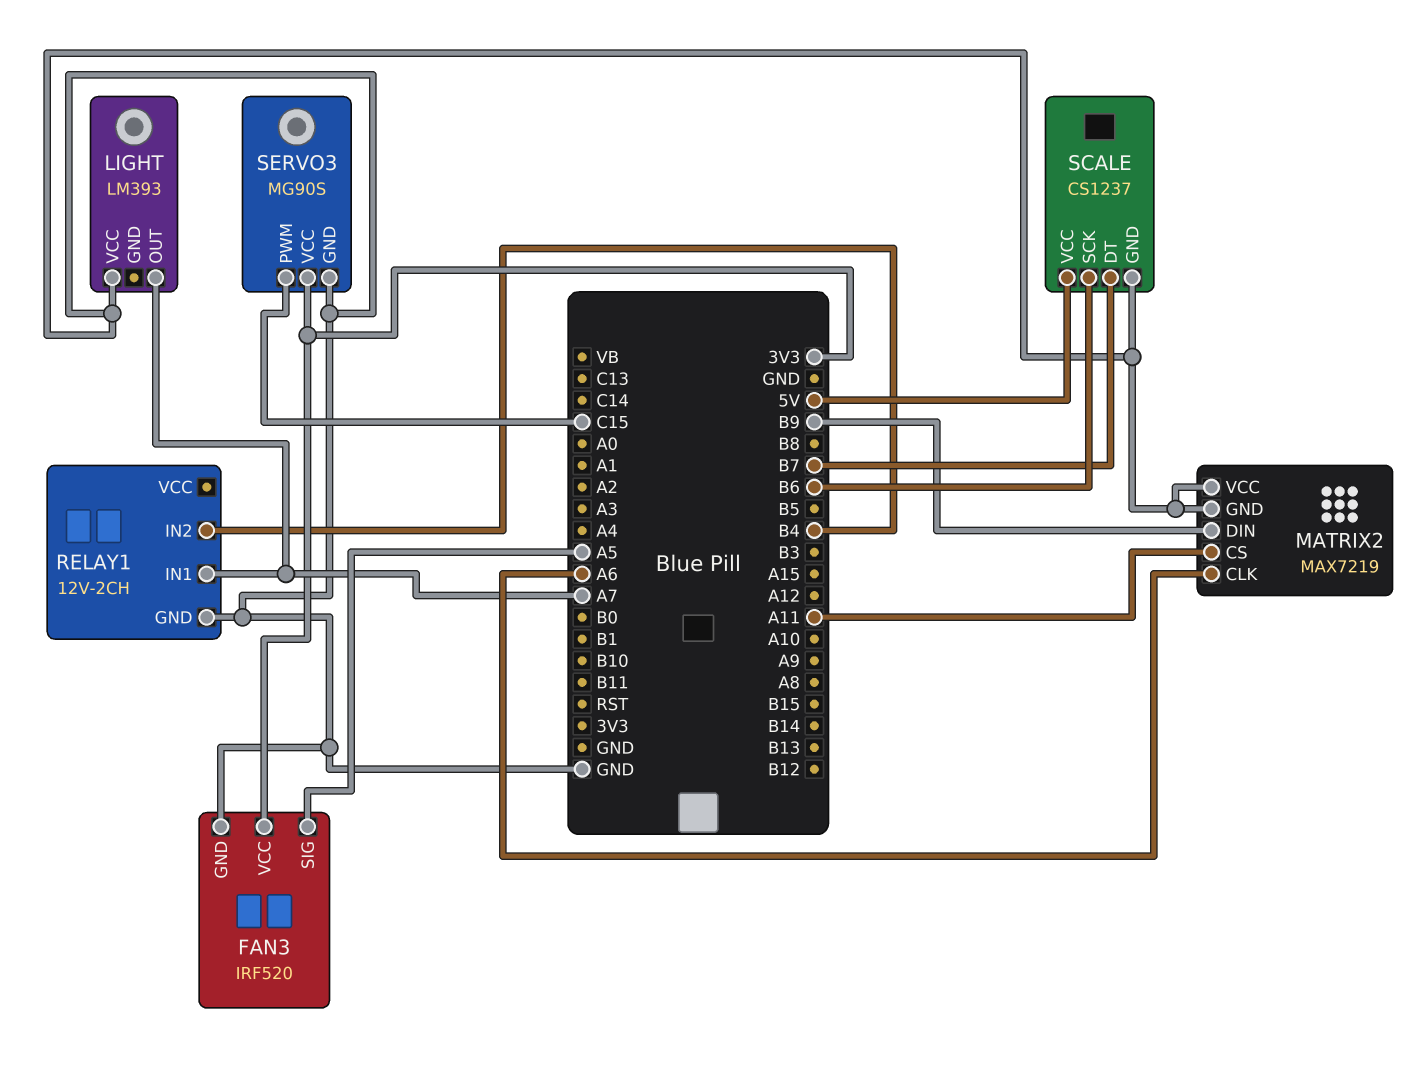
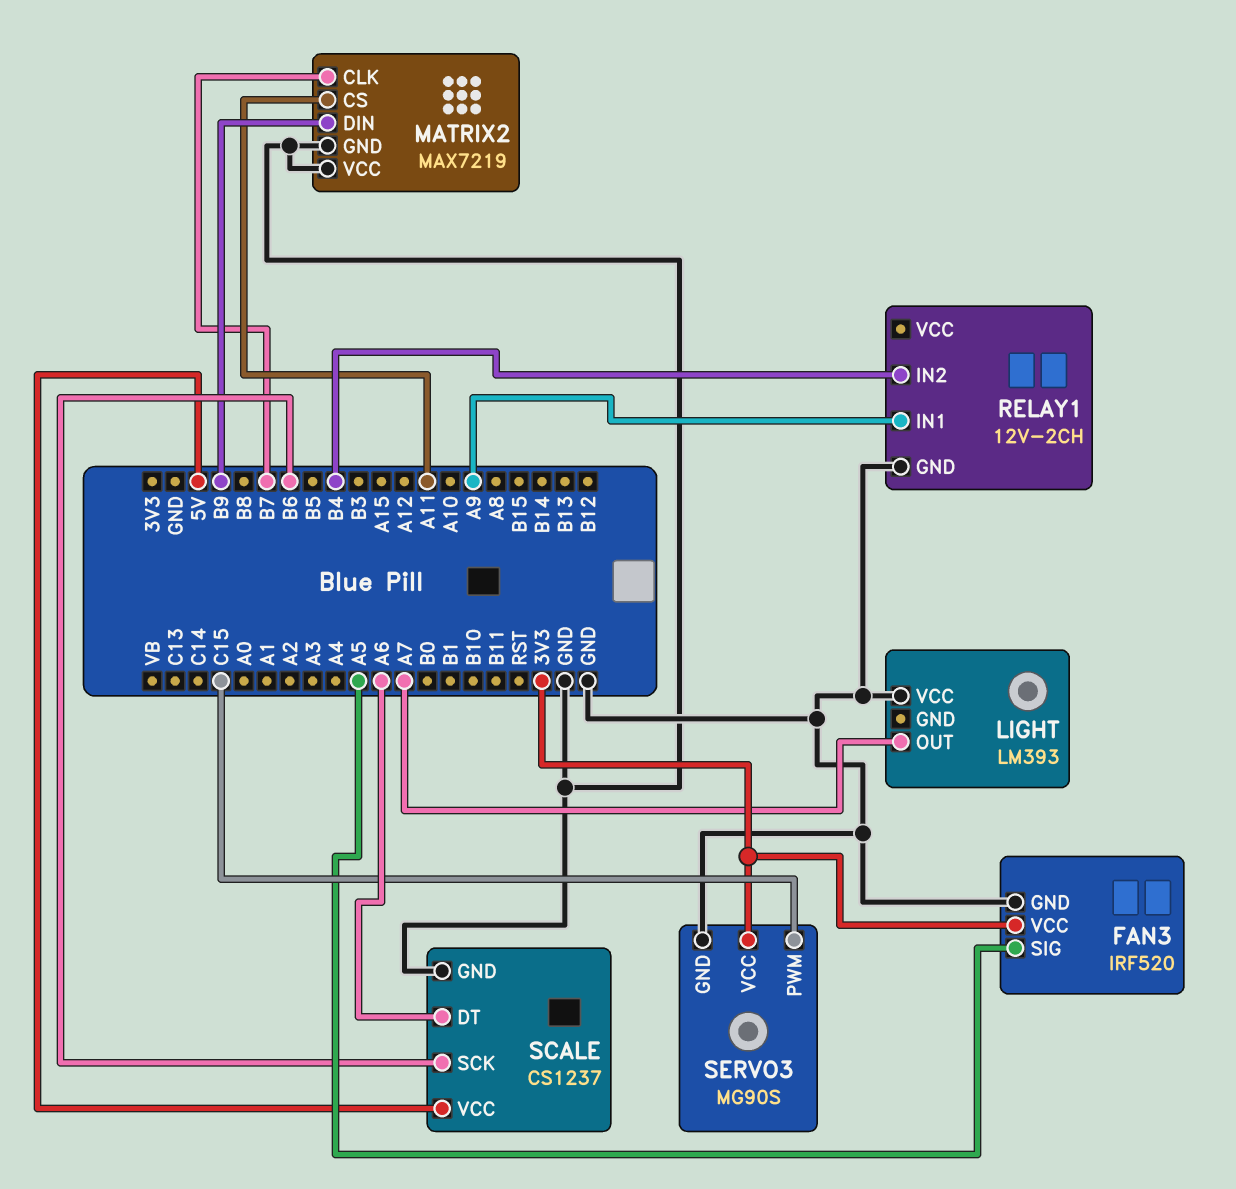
MATRIX2 pin CLK: A6 -> B7
RELAY1 pin IN1: A7 -> A9
SCALE pin DT: B7 -> A6

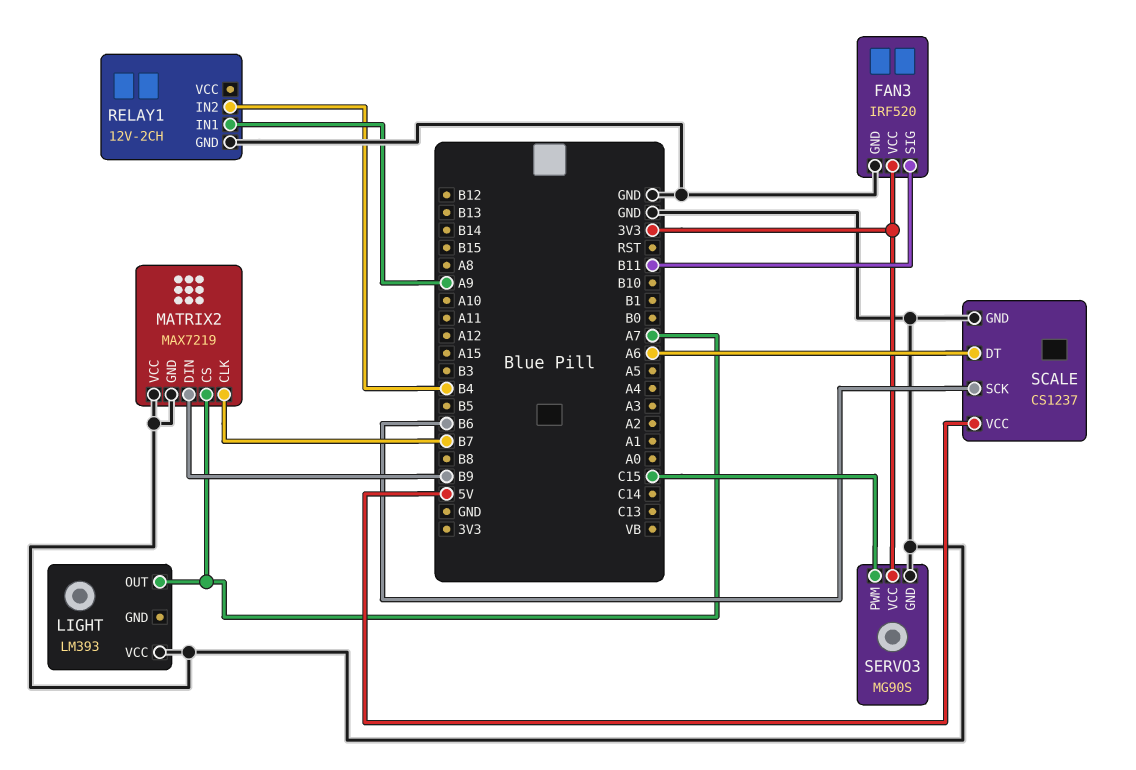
FAN3 pin SIG: A5 -> B11
MATRIX2 pin CS: A11 -> A7

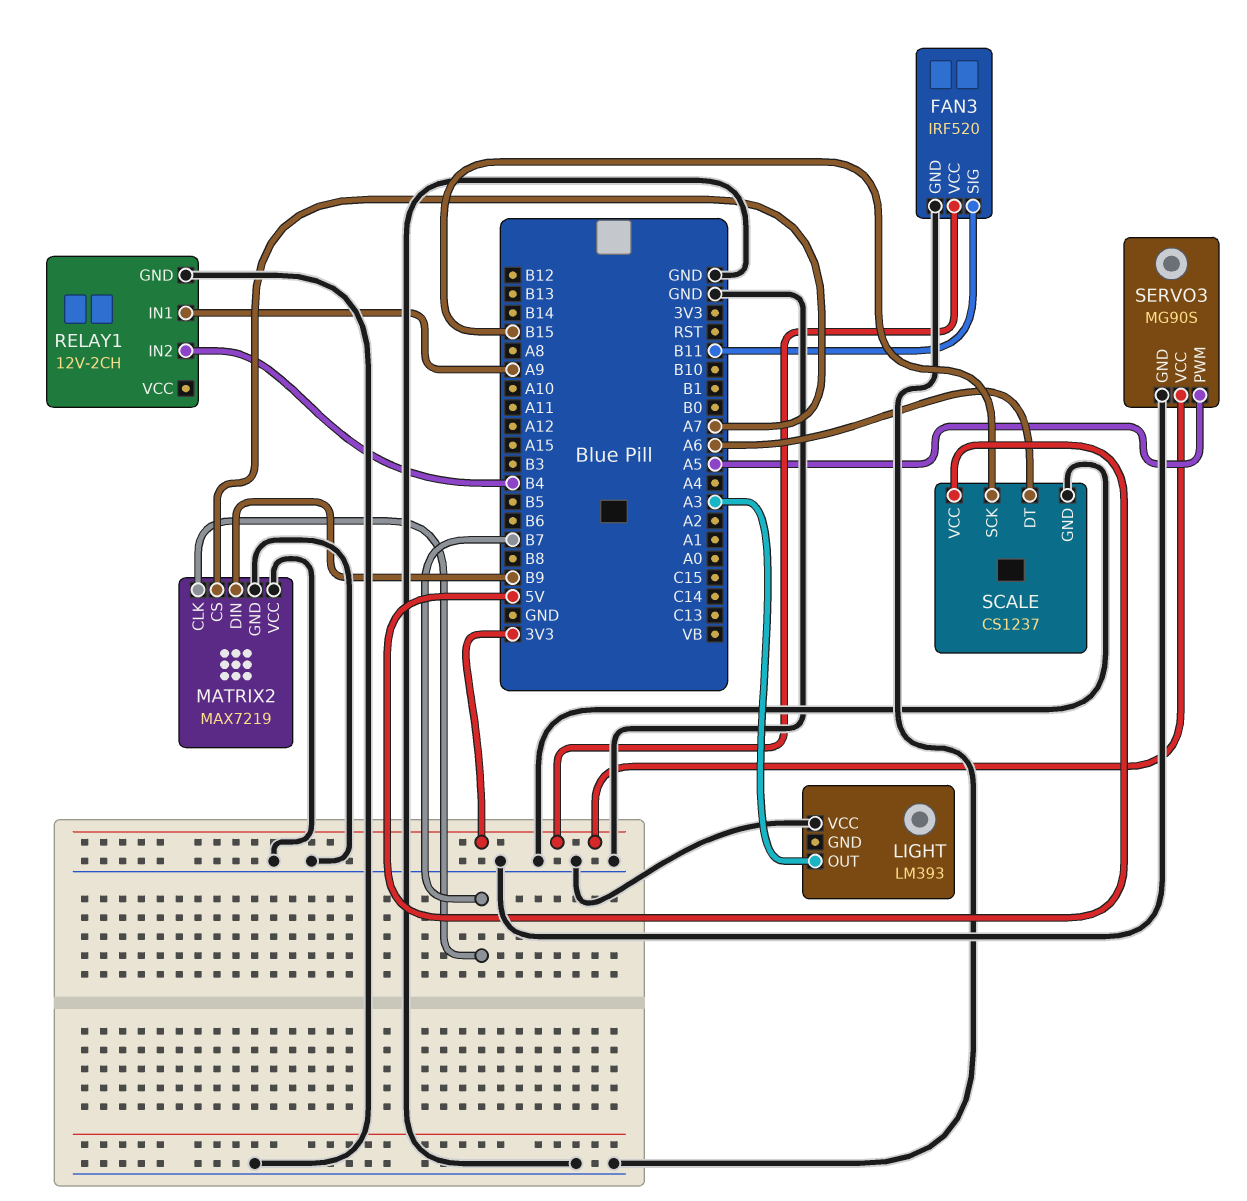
LIGHT pin OUT: A7 -> A3
SCALE pin SCK: B6 -> B15
SERVO3 pin PWM: C15 -> A5

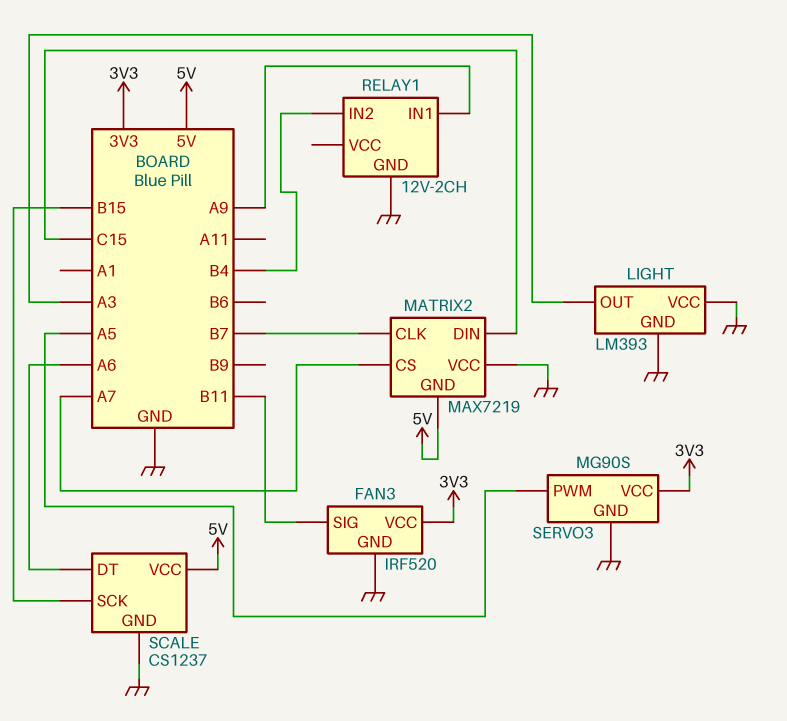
LIGHT pin GND: none -> GND
MATRIX2 pin DIN: B9 -> C15
MATRIX2 pin GND: GND -> 5V

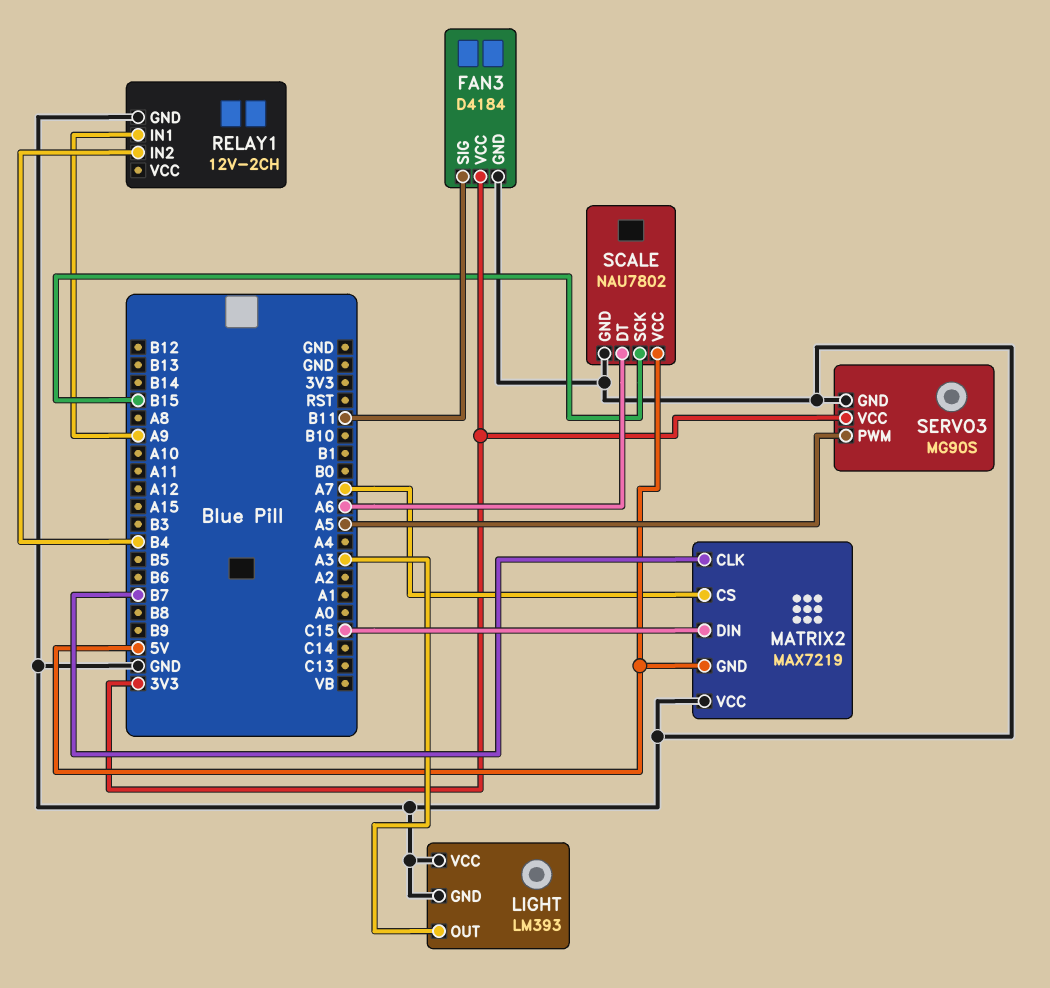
FAN3: IRF520 -> D4184
SCALE: CS1237 -> NAU7802

